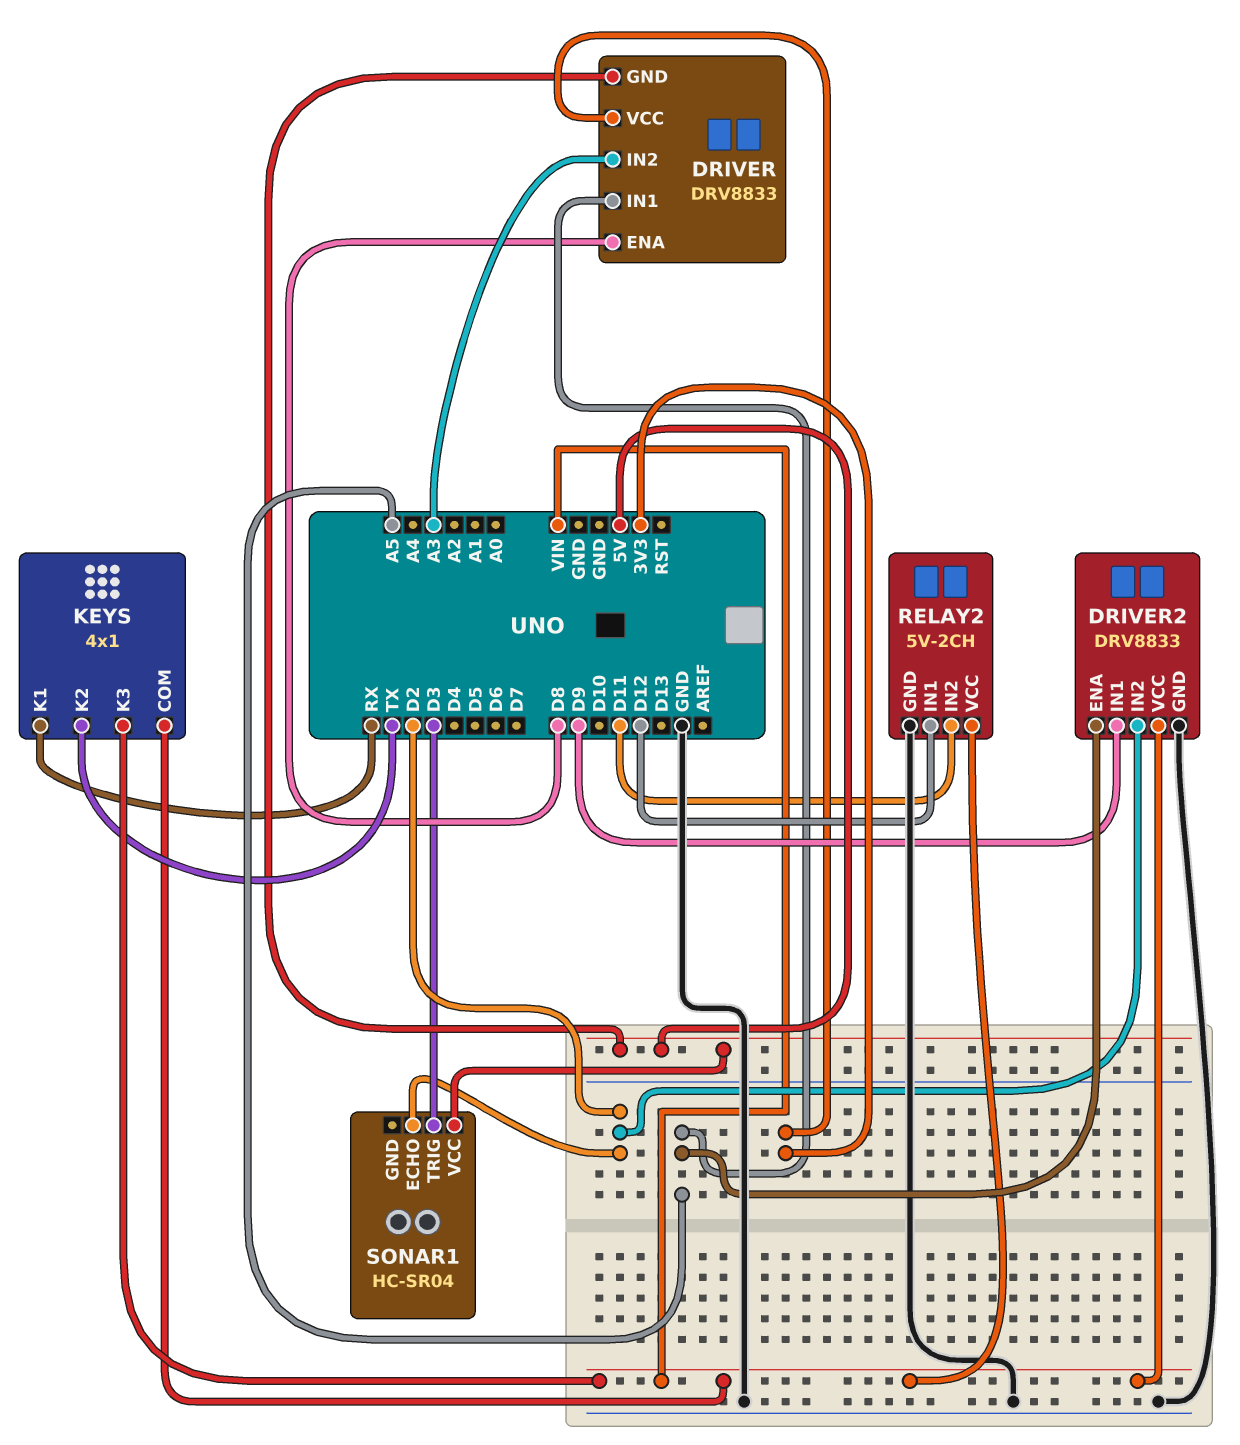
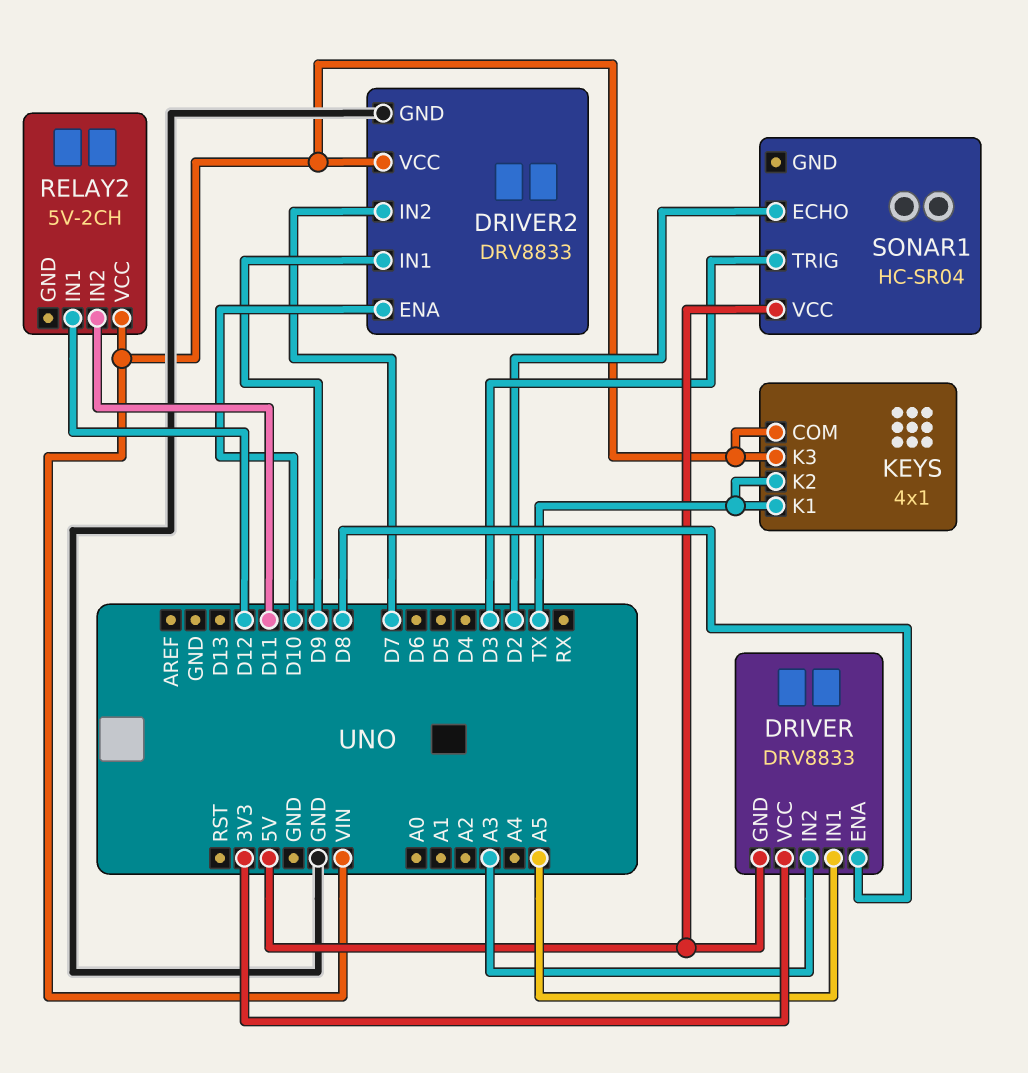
DRIVER2 pin ENA: A5 -> D10
DRIVER2 pin IN2: D2 -> D7
KEYS pin K1: RX -> TX
RELAY2 pin GND: GND -> none

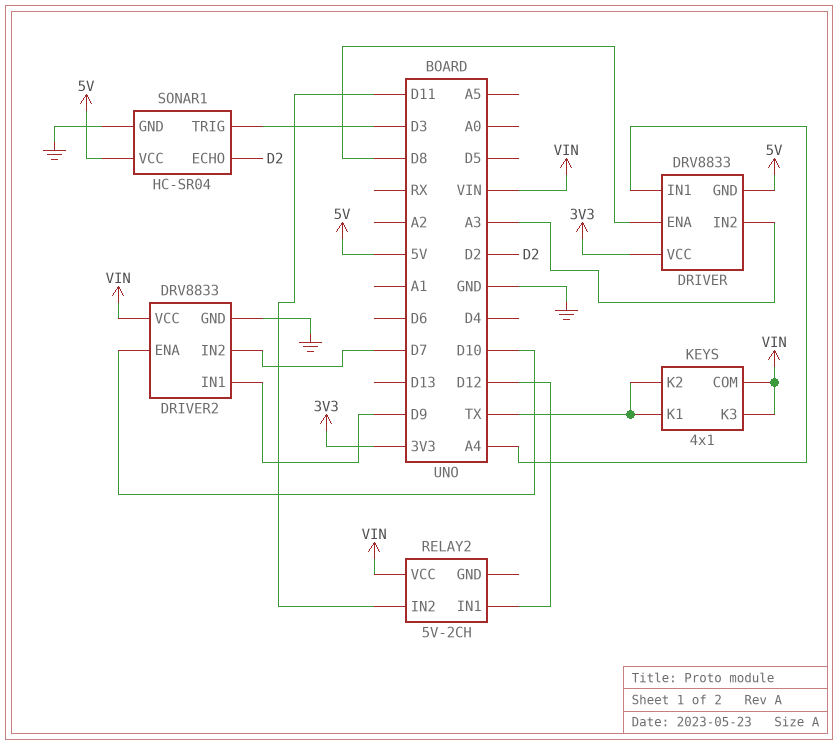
DRIVER pin IN1: A5 -> A4
SONAR1 pin GND: none -> GND

